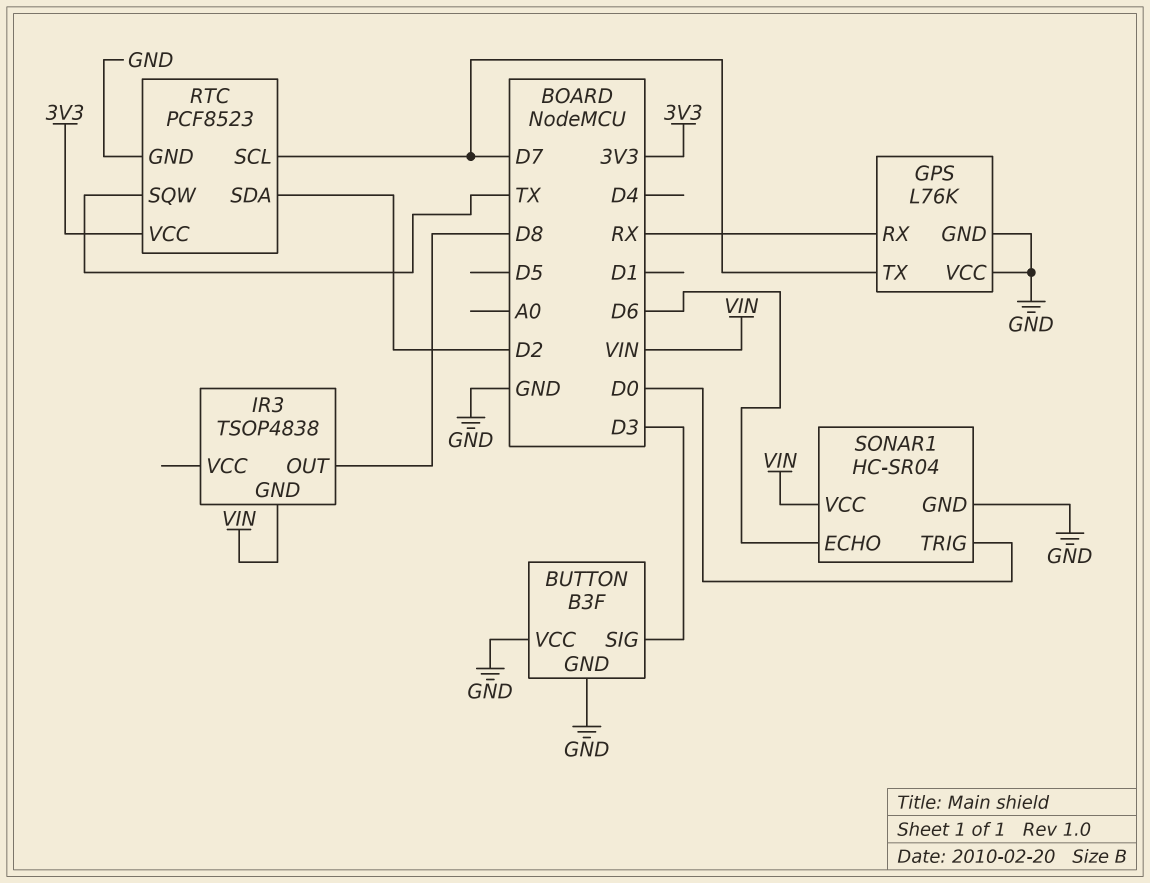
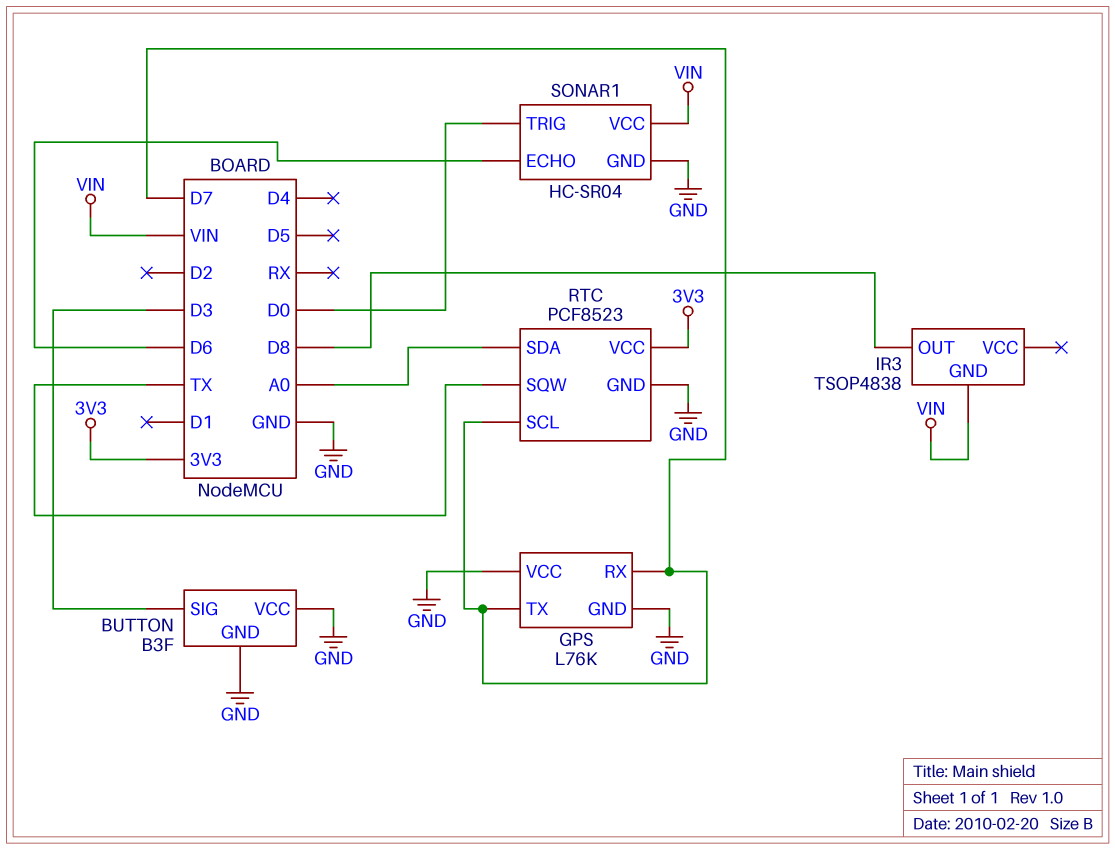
GPS pin RX: RX -> D7
RTC pin SDA: D2 -> A0

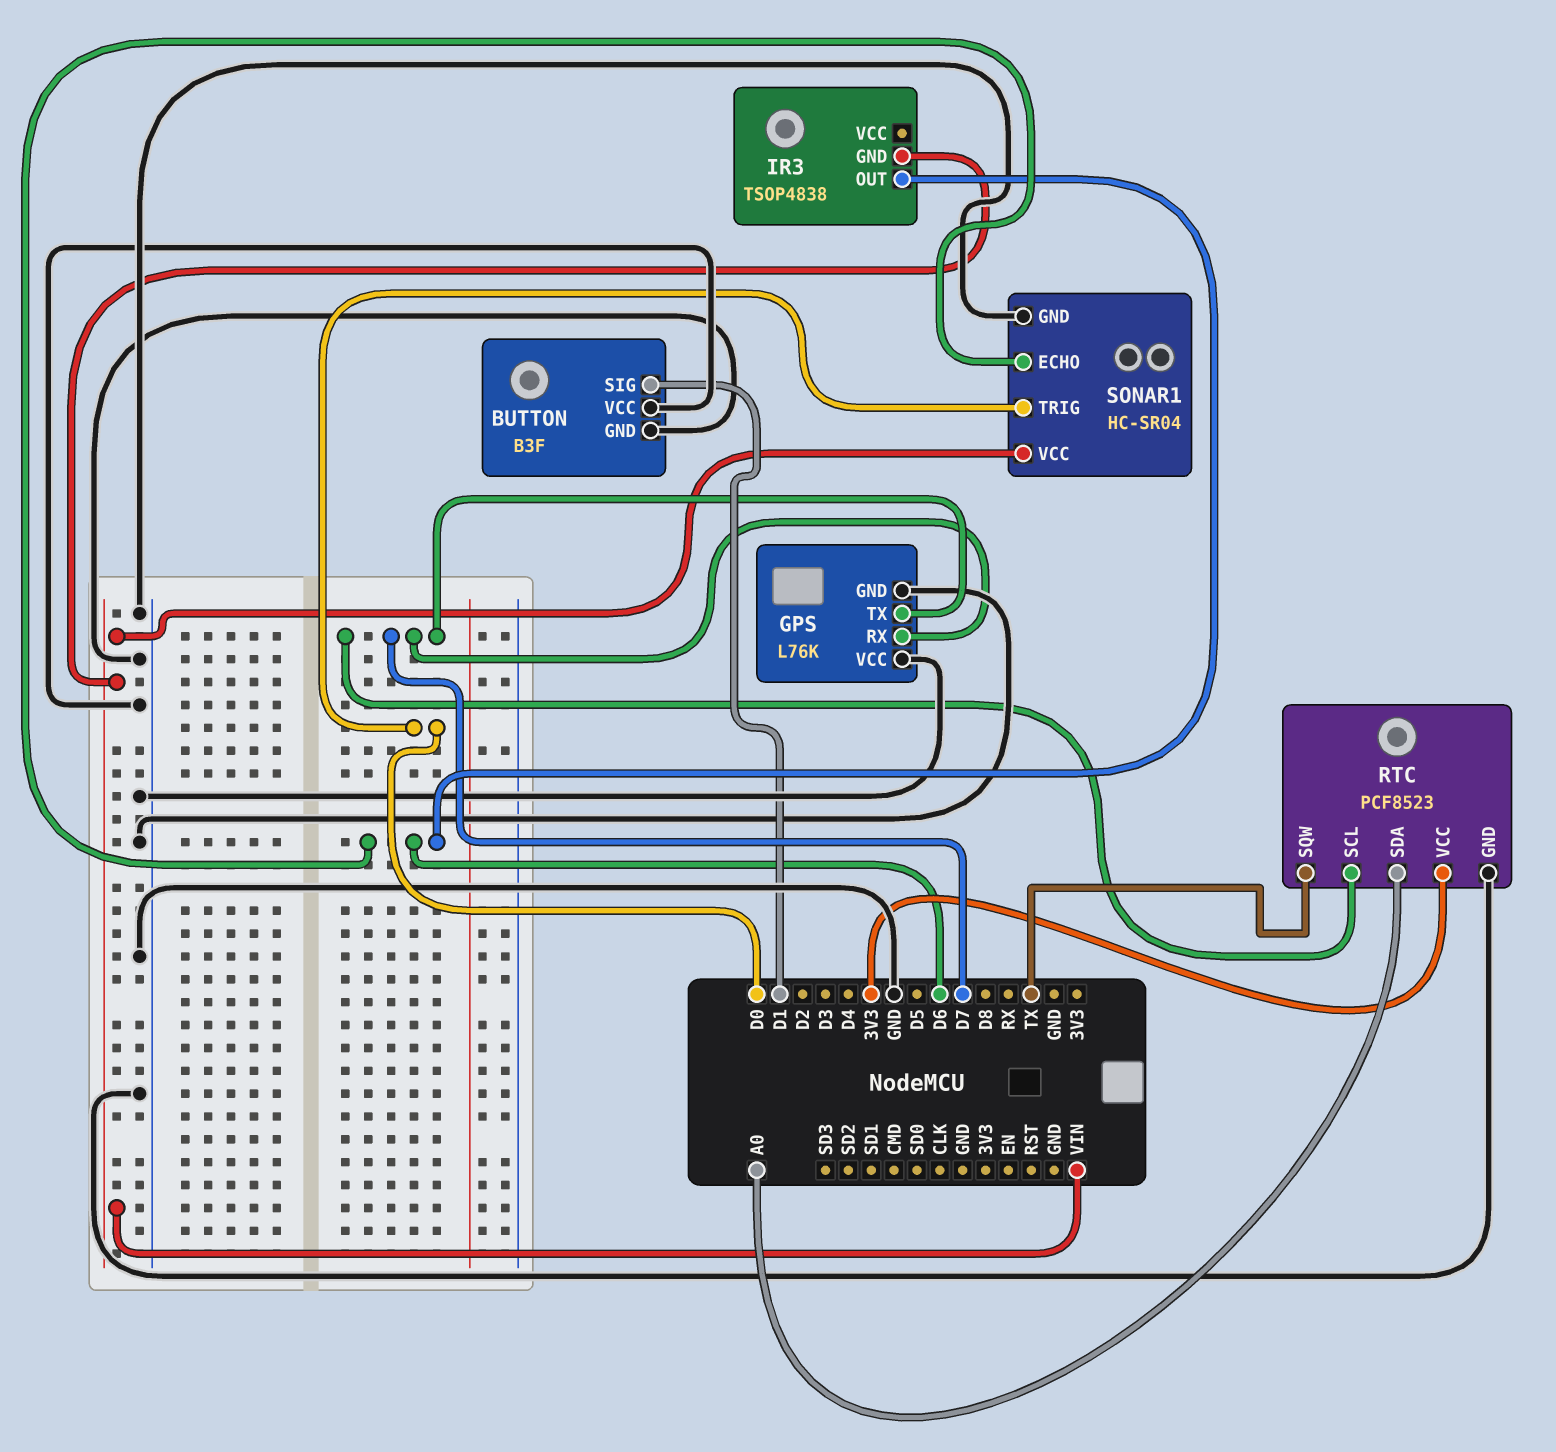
BUTTON pin SIG: D3 -> D1
IR3 pin OUT: D8 -> D6

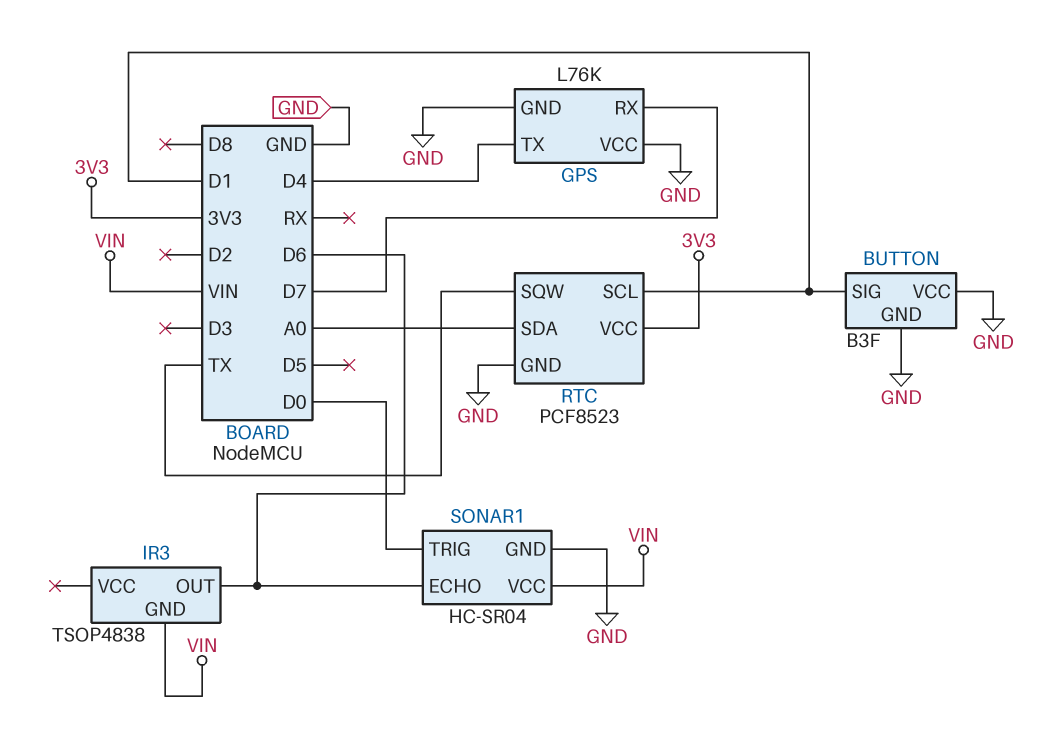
GPS pin TX: D7 -> D4
RTC pin SCL: D7 -> D1

